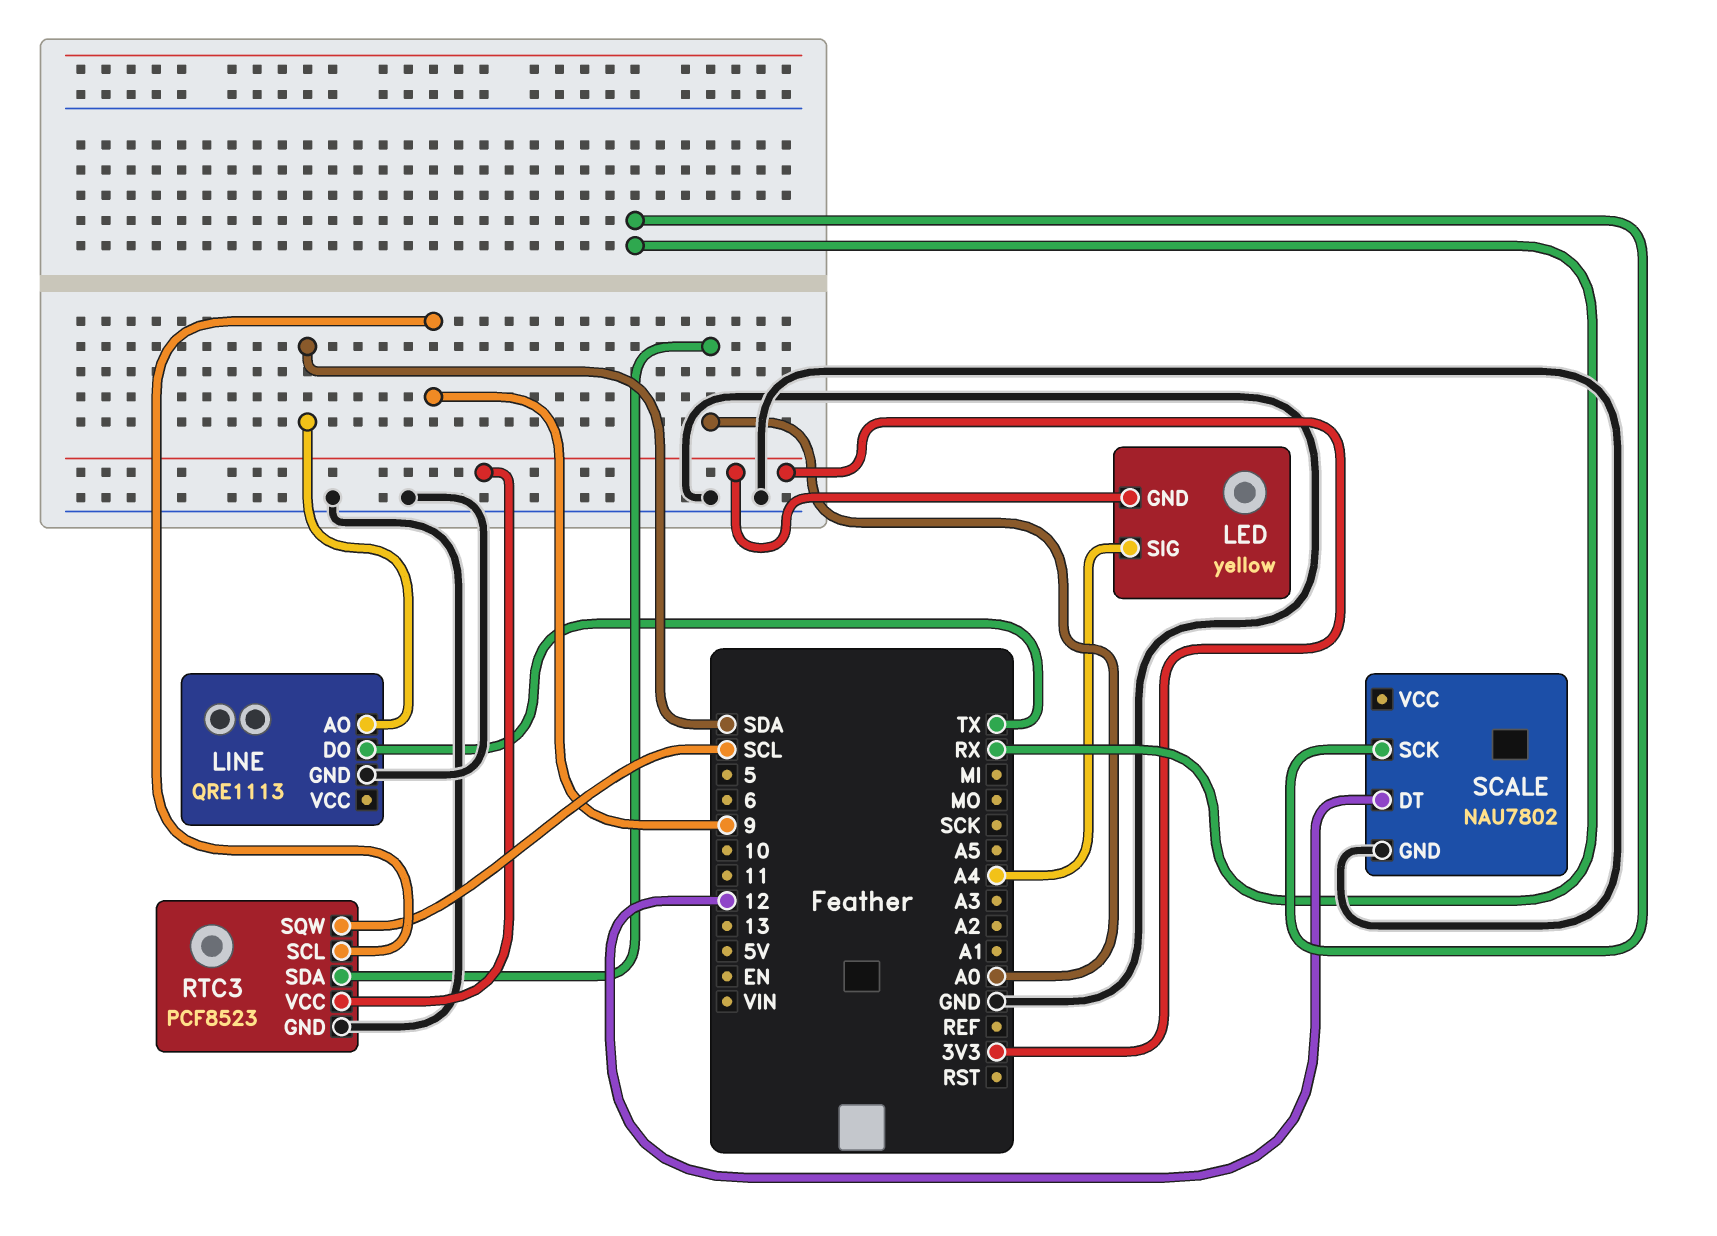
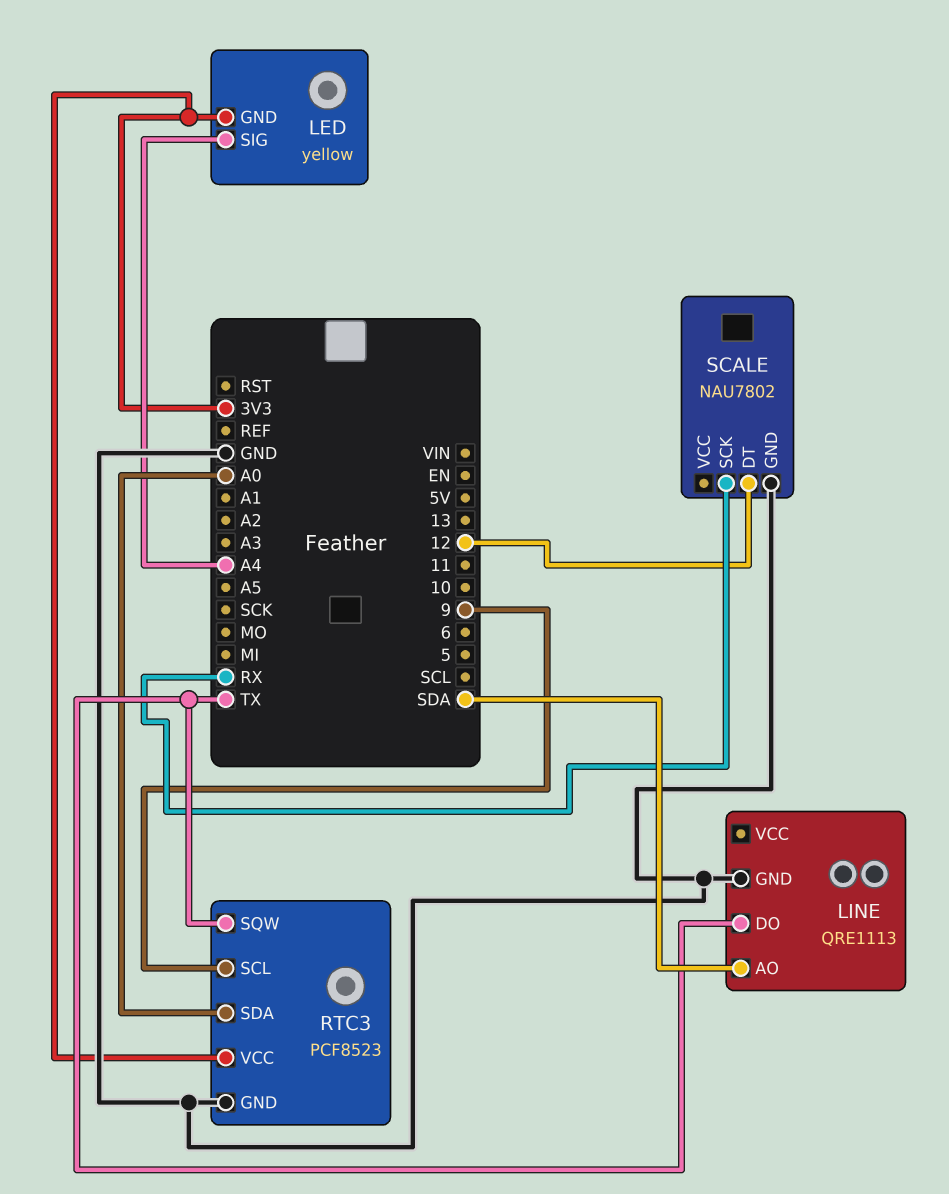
RTC3 pin SQW: SCL -> TX

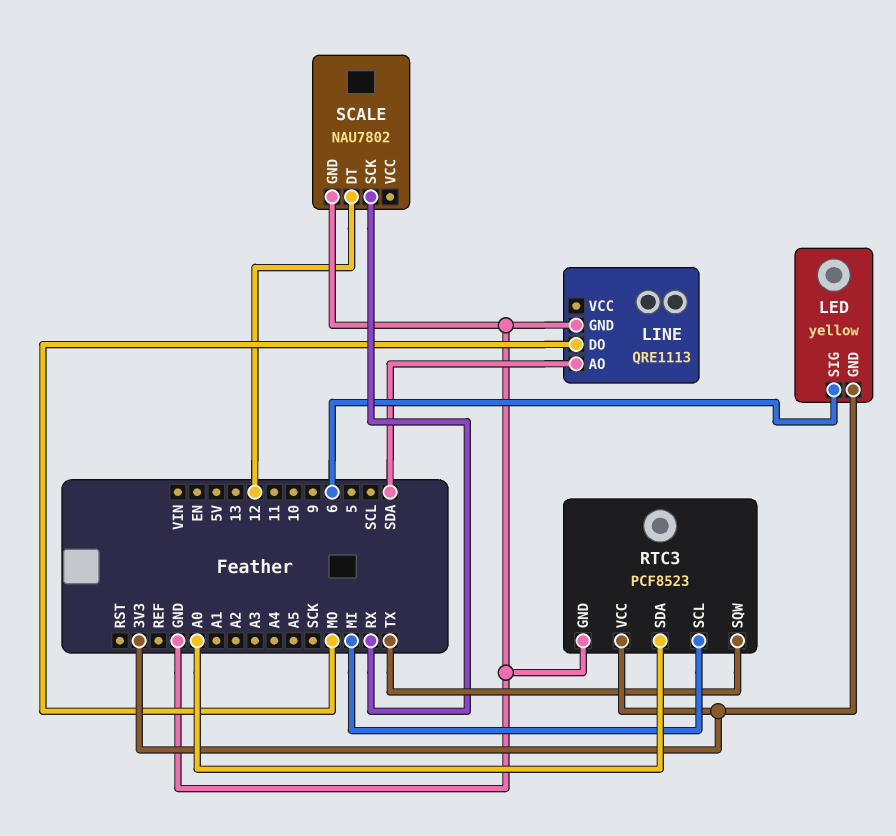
LED pin SIG: A4 -> 6
LINE pin DO: TX -> MO
RTC3 pin SCL: 9 -> MI

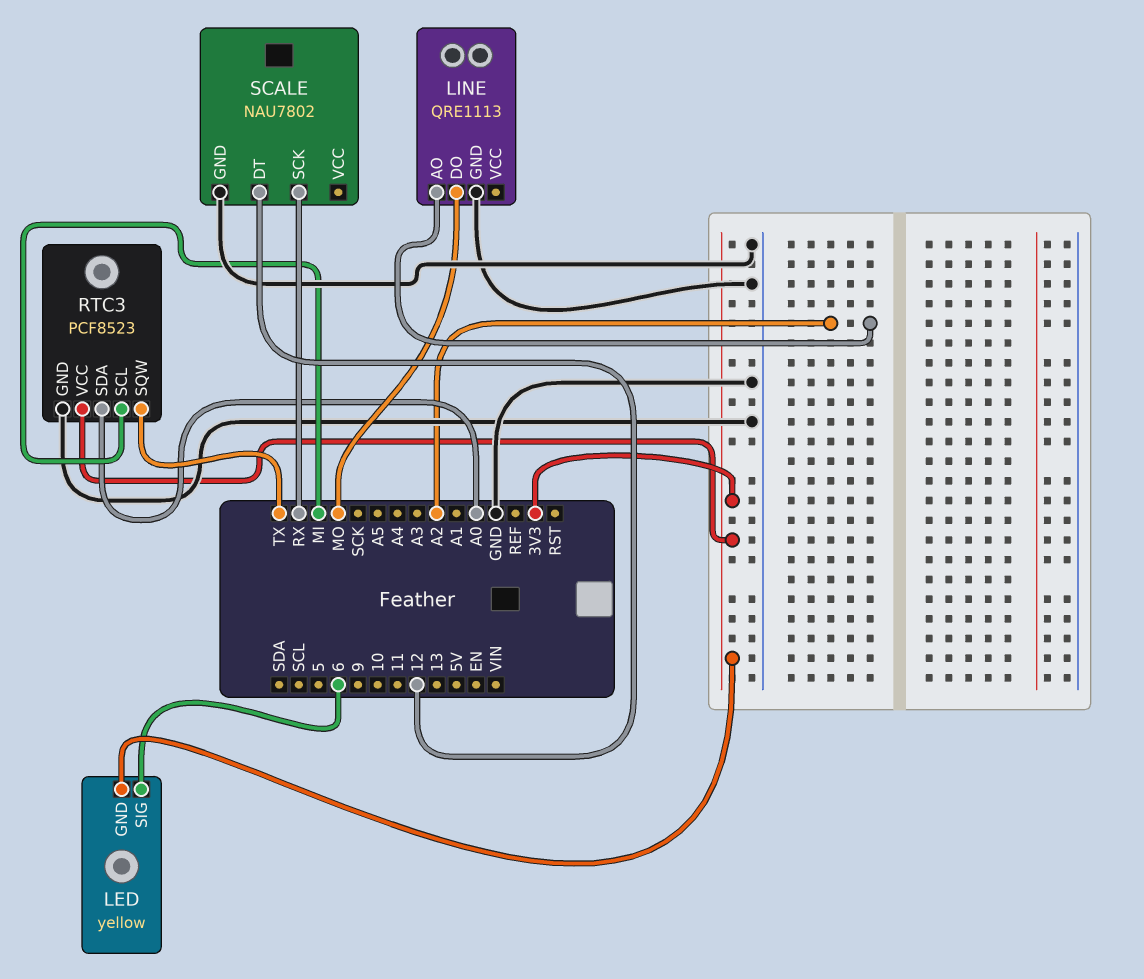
LINE pin AO: SDA -> A2

